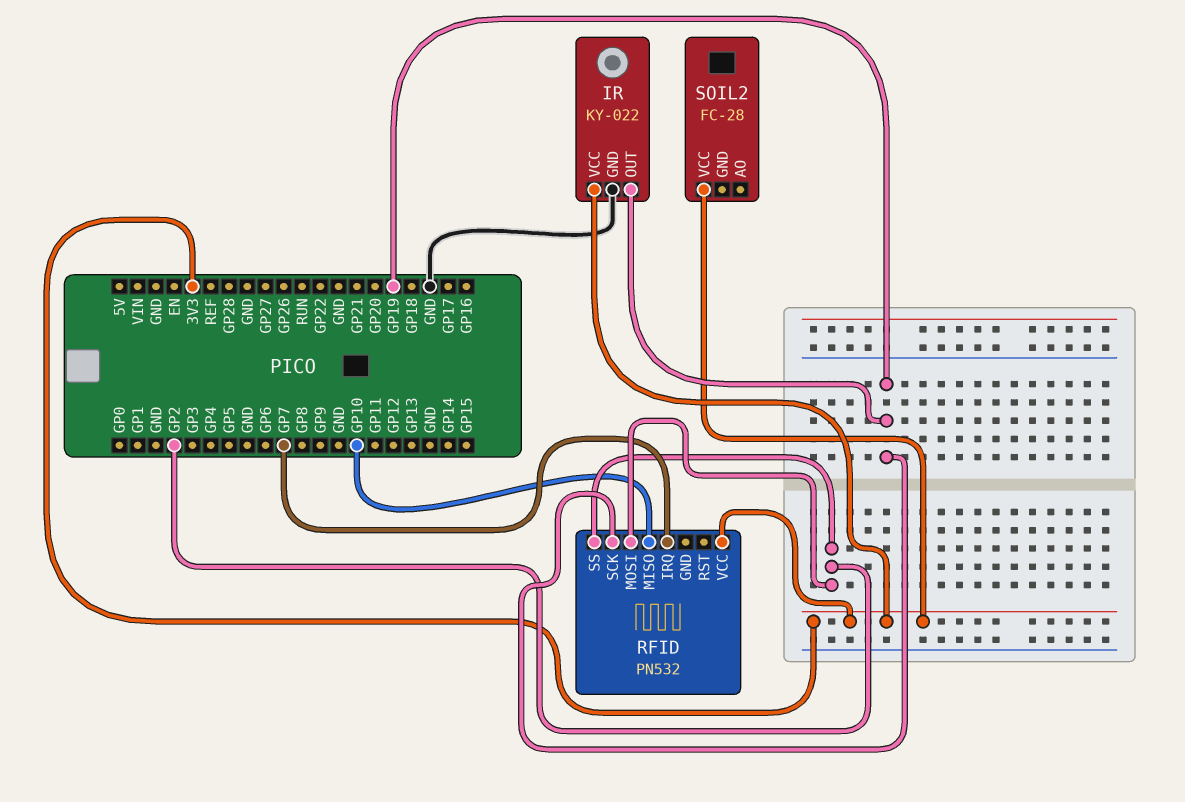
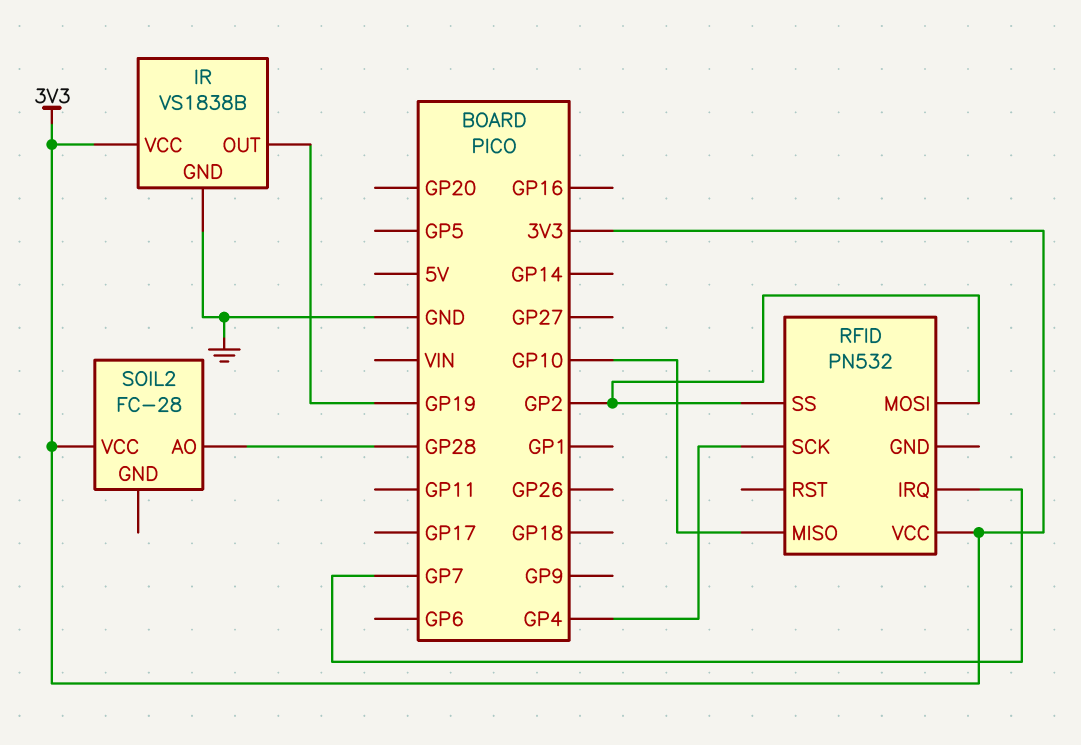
IR: KY-022 -> VS1838B
RFID pin SCK: GP19 -> GP4
SOIL2 pin AO: none -> GP28

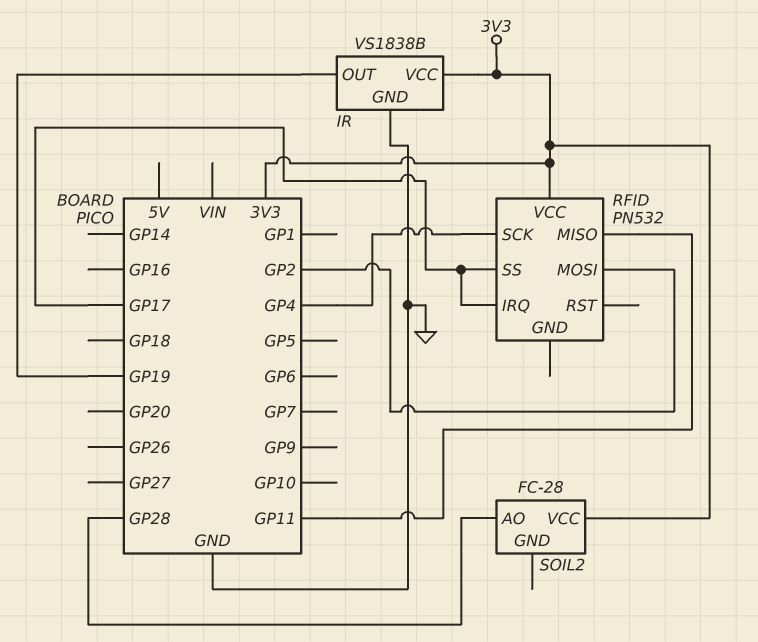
RFID pin IRQ: GP7 -> GP17
RFID pin MISO: GP10 -> GP11
RFID pin SS: GP2 -> GP17

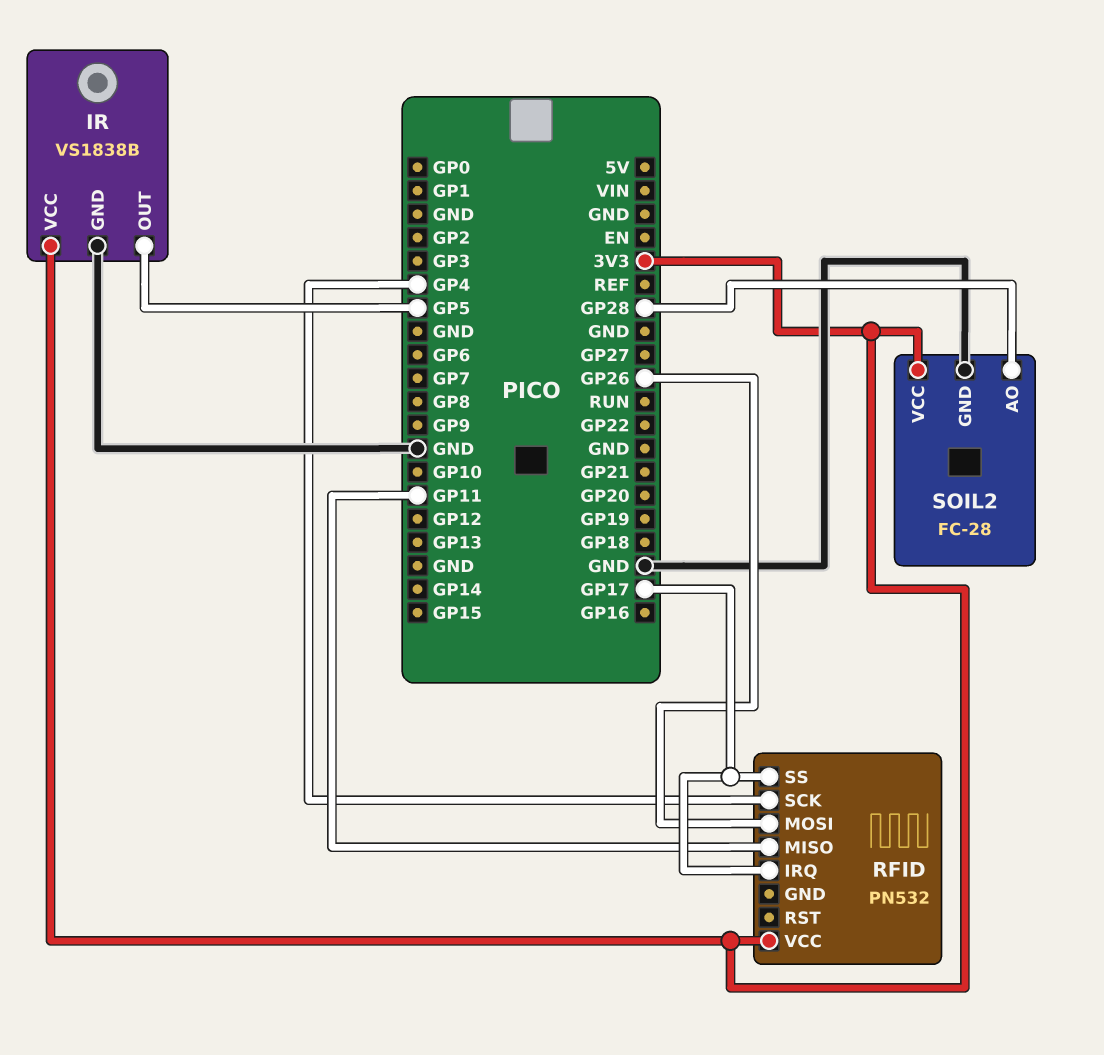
IR pin OUT: GP19 -> GP5
RFID pin MOSI: GP2 -> GP26
SOIL2 pin GND: none -> GND

